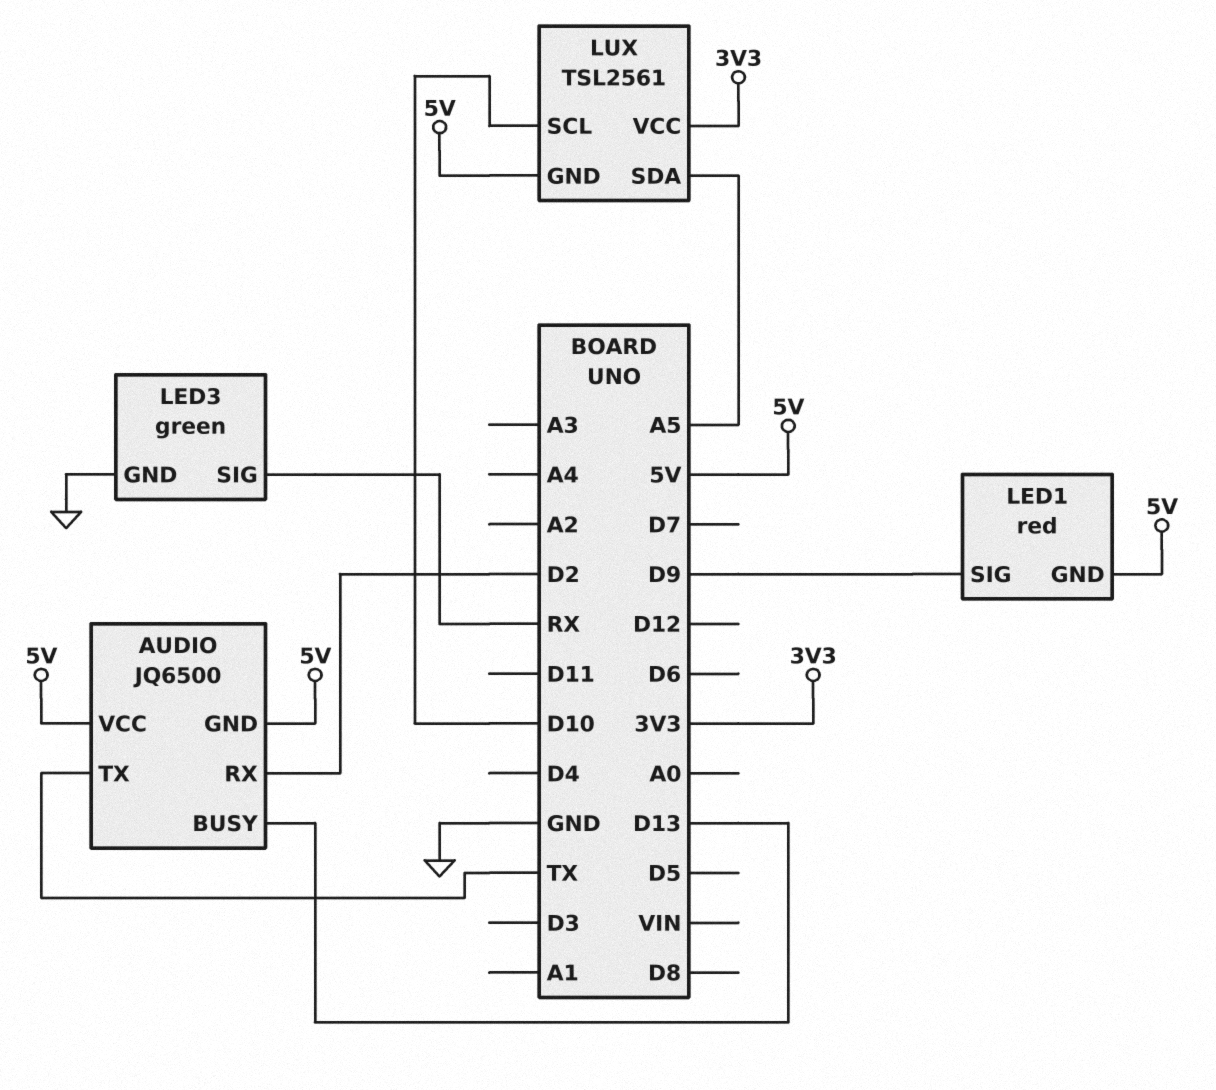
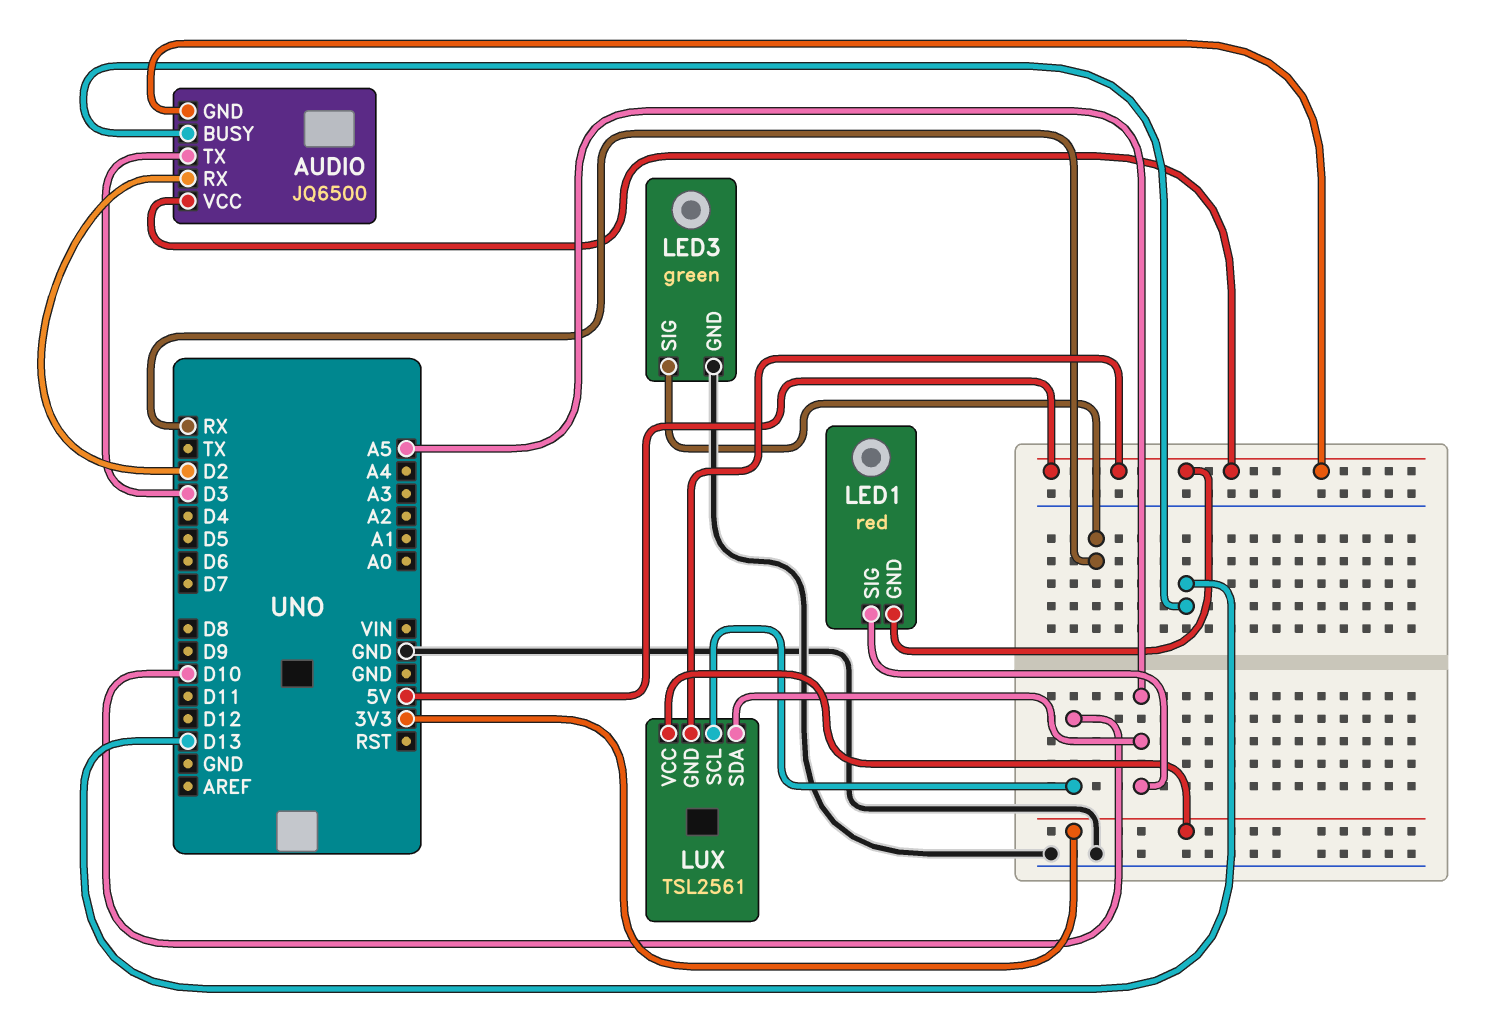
AUDIO pin TX: TX -> D3
LED1 pin SIG: D9 -> A5

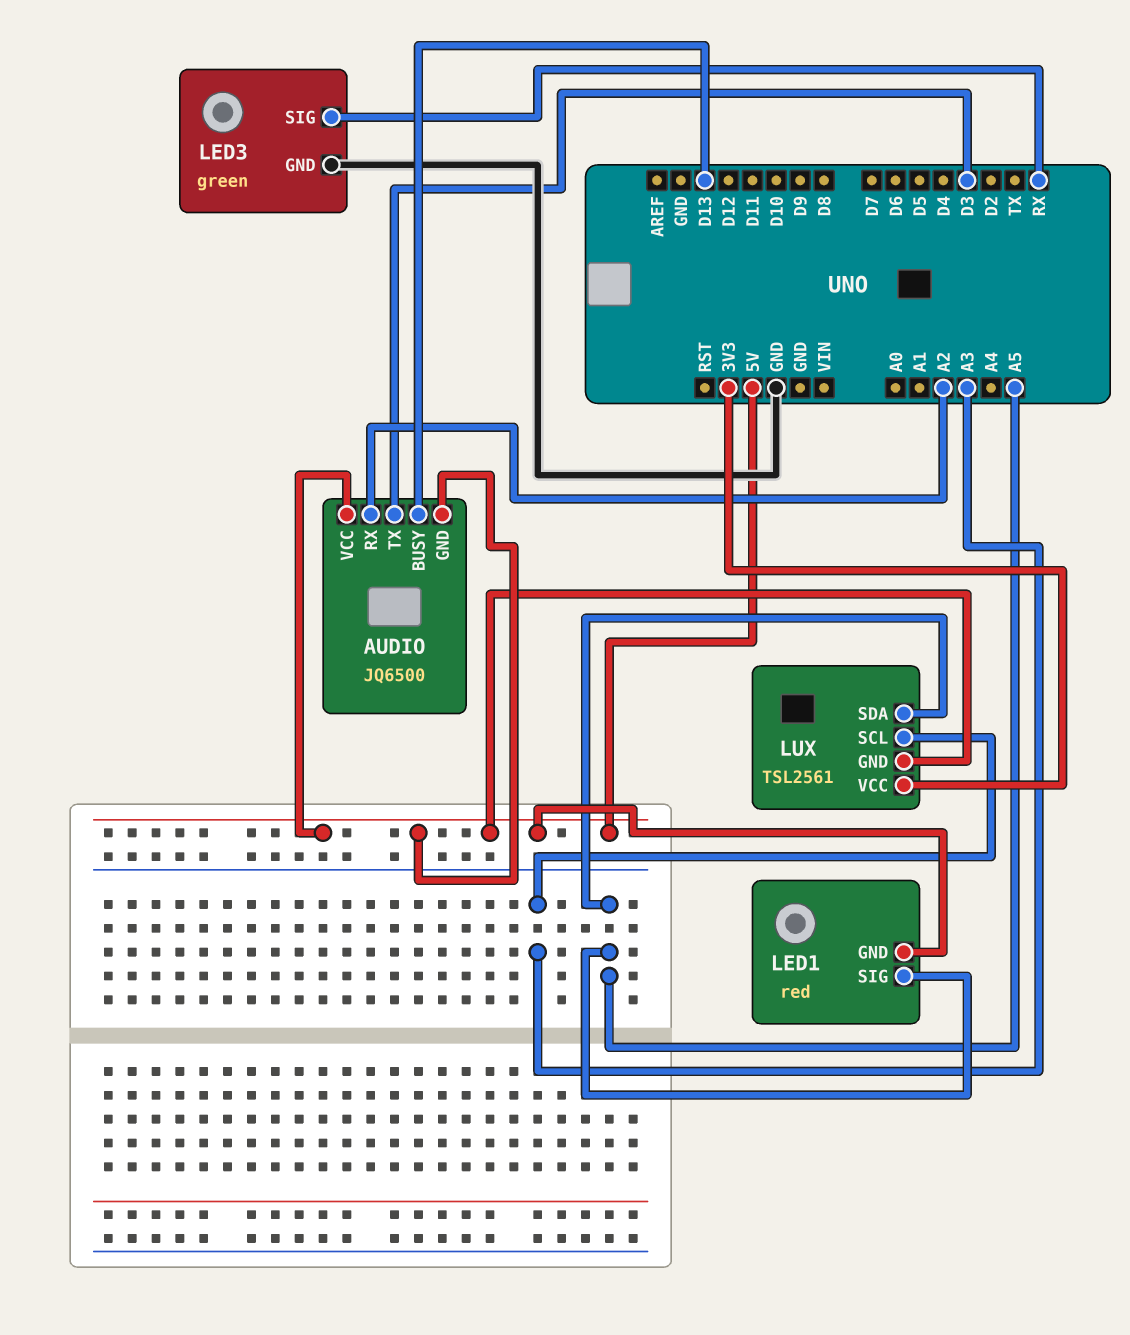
AUDIO pin RX: D2 -> A2
LUX pin SCL: D10 -> A3

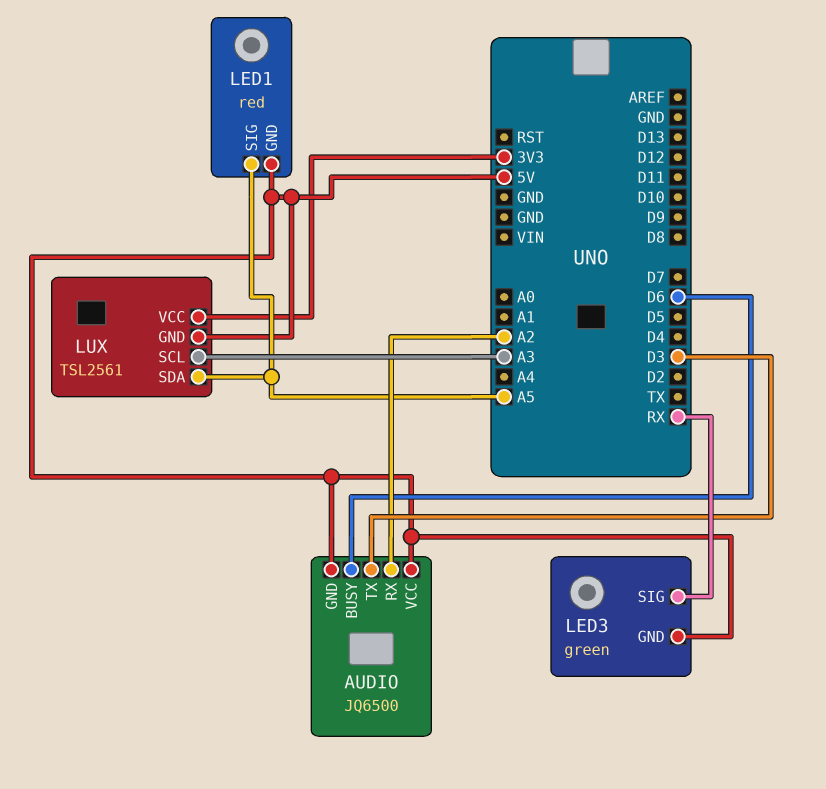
AUDIO pin BUSY: D13 -> D6
LED3 pin GND: GND -> 5V

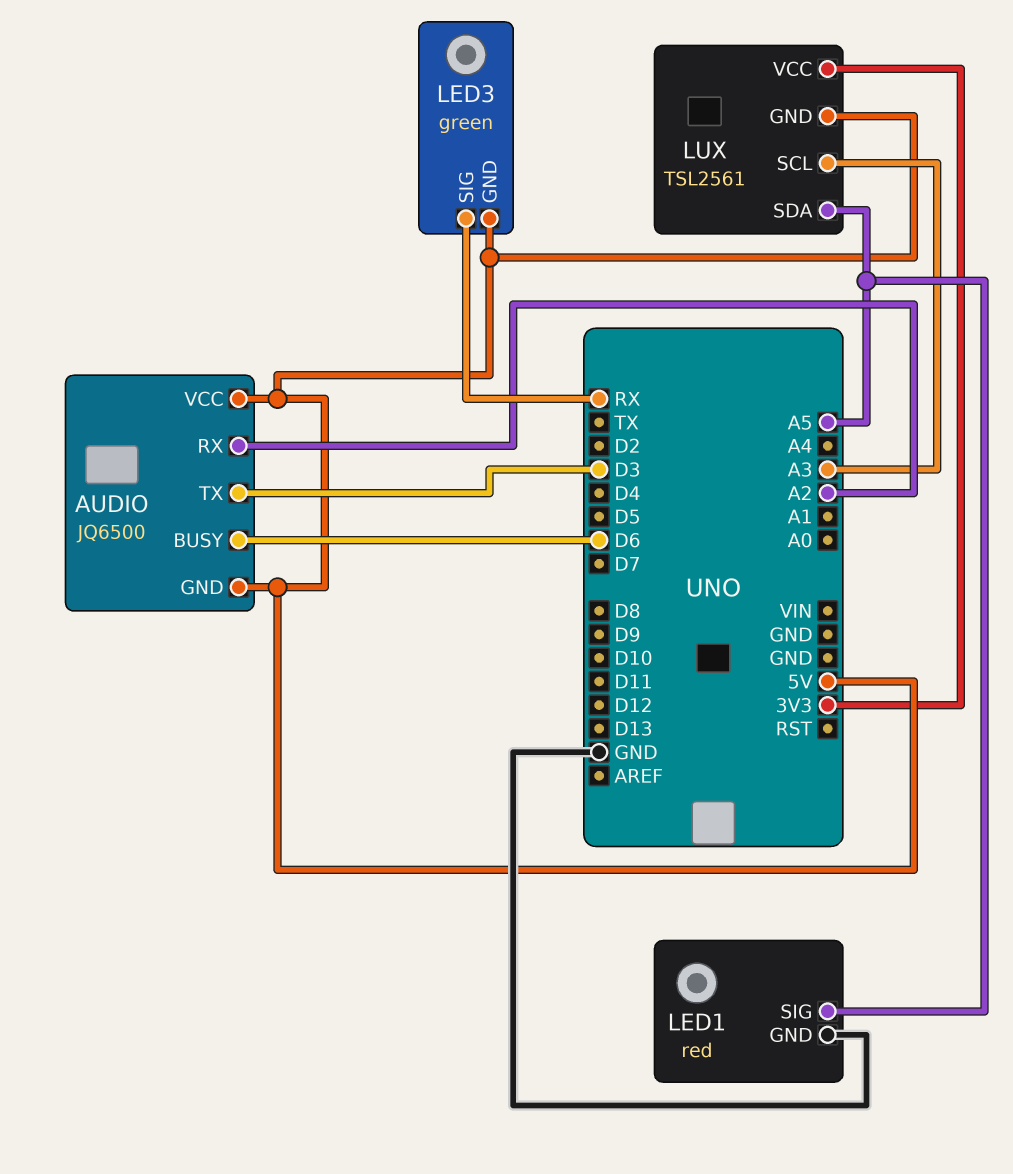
LED1 pin GND: 5V -> GND

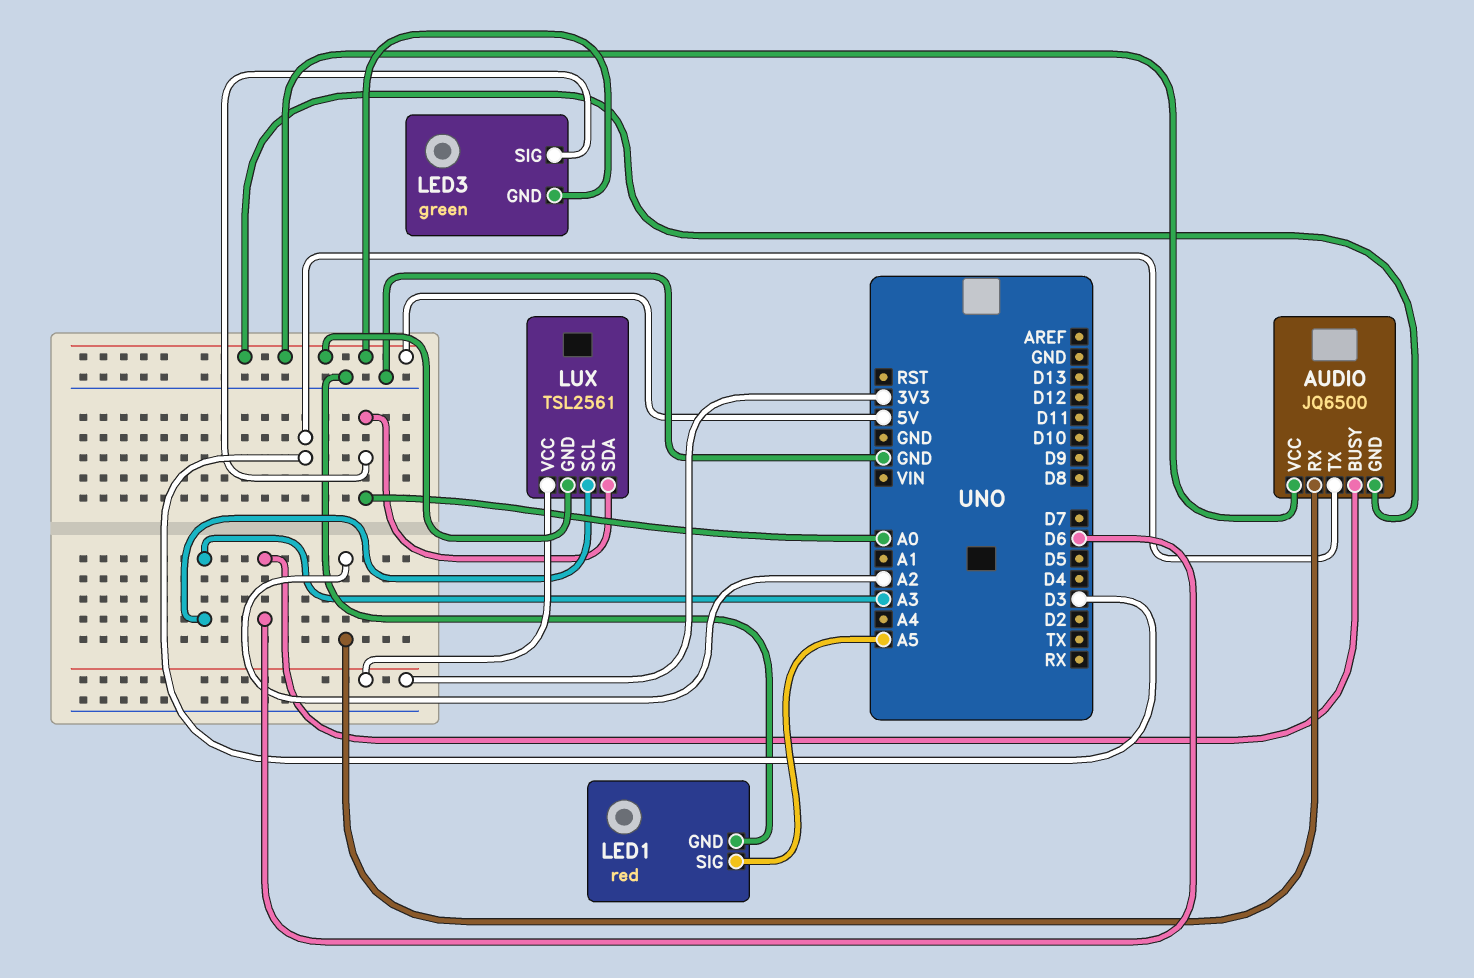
LED3 pin SIG: RX -> A0
LUX pin SDA: A5 -> A0

